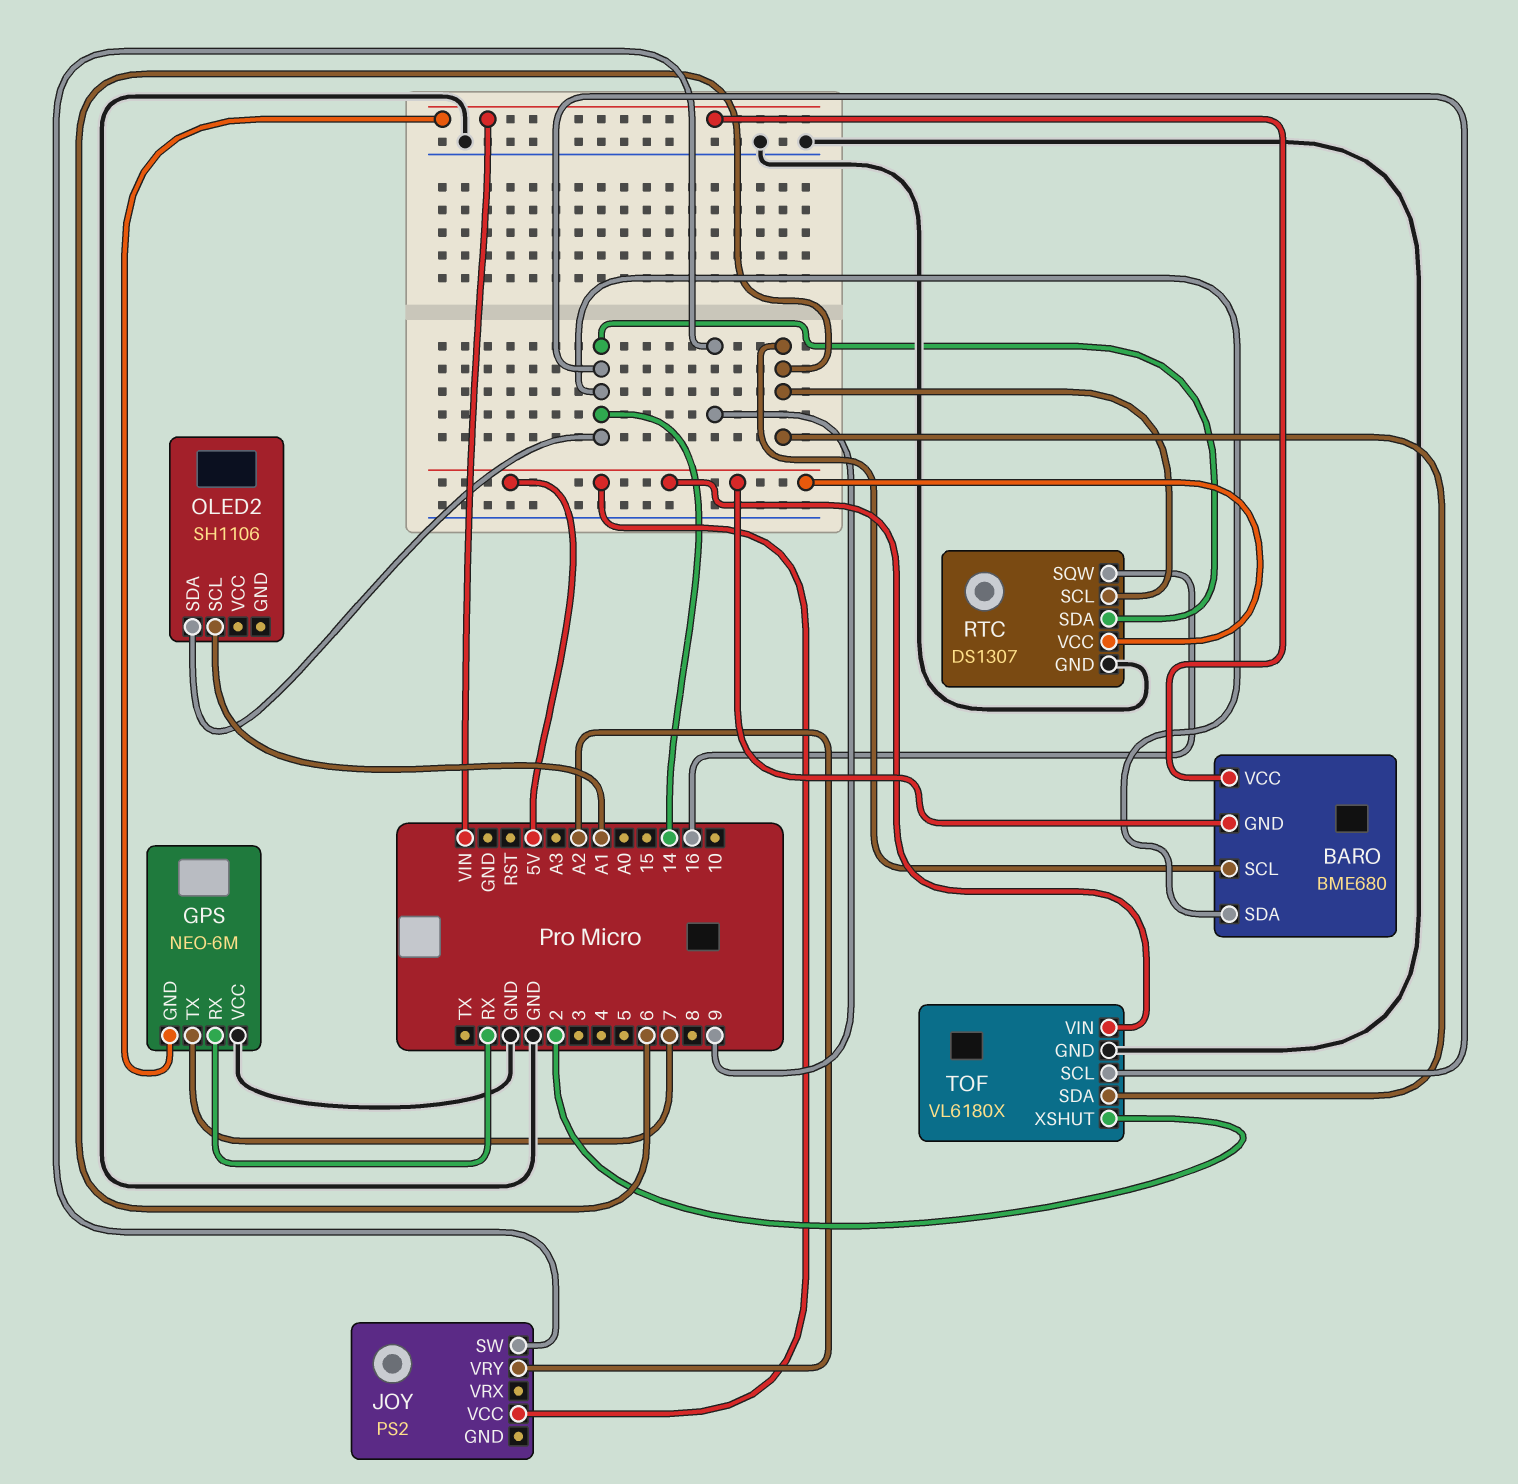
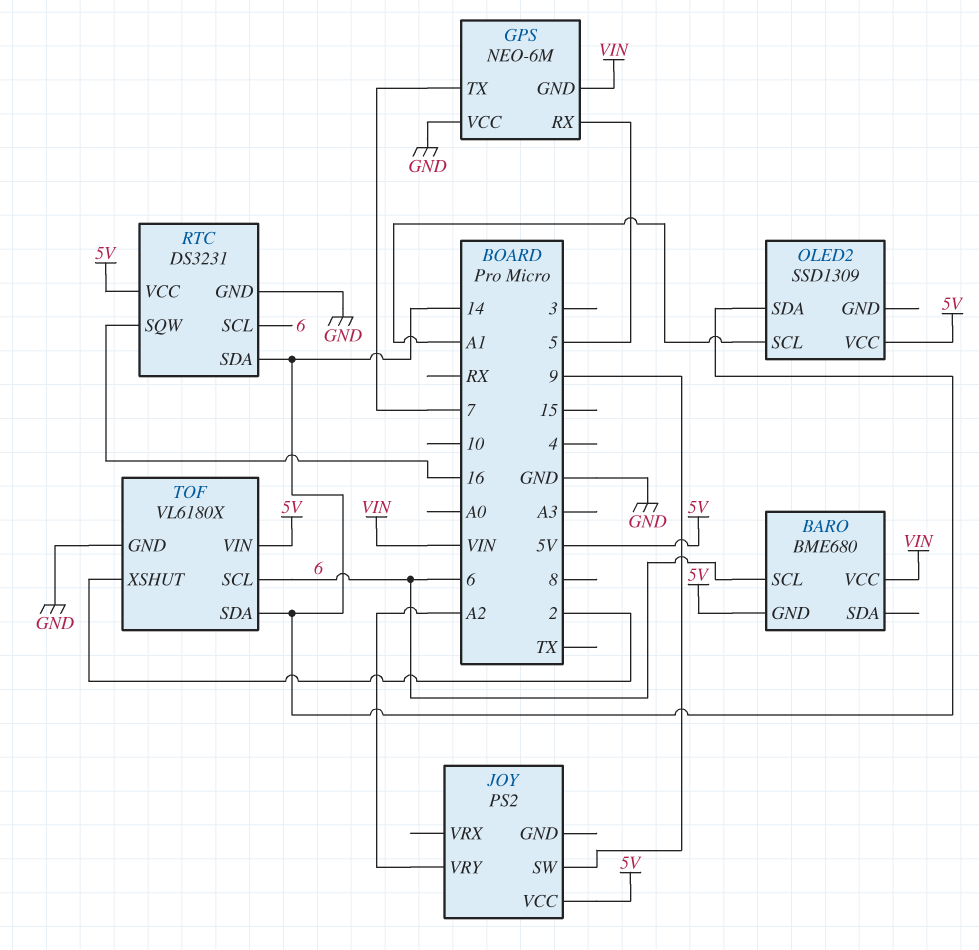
BARO pin SDA: 14 -> none
GPS pin RX: RX -> 5
OLED2: SH1106 -> SSD1309
OLED2 pin VCC: none -> 5V
RTC: DS1307 -> DS3231
TOF pin SCL: 14 -> 6
TOF pin SDA: 6 -> 14

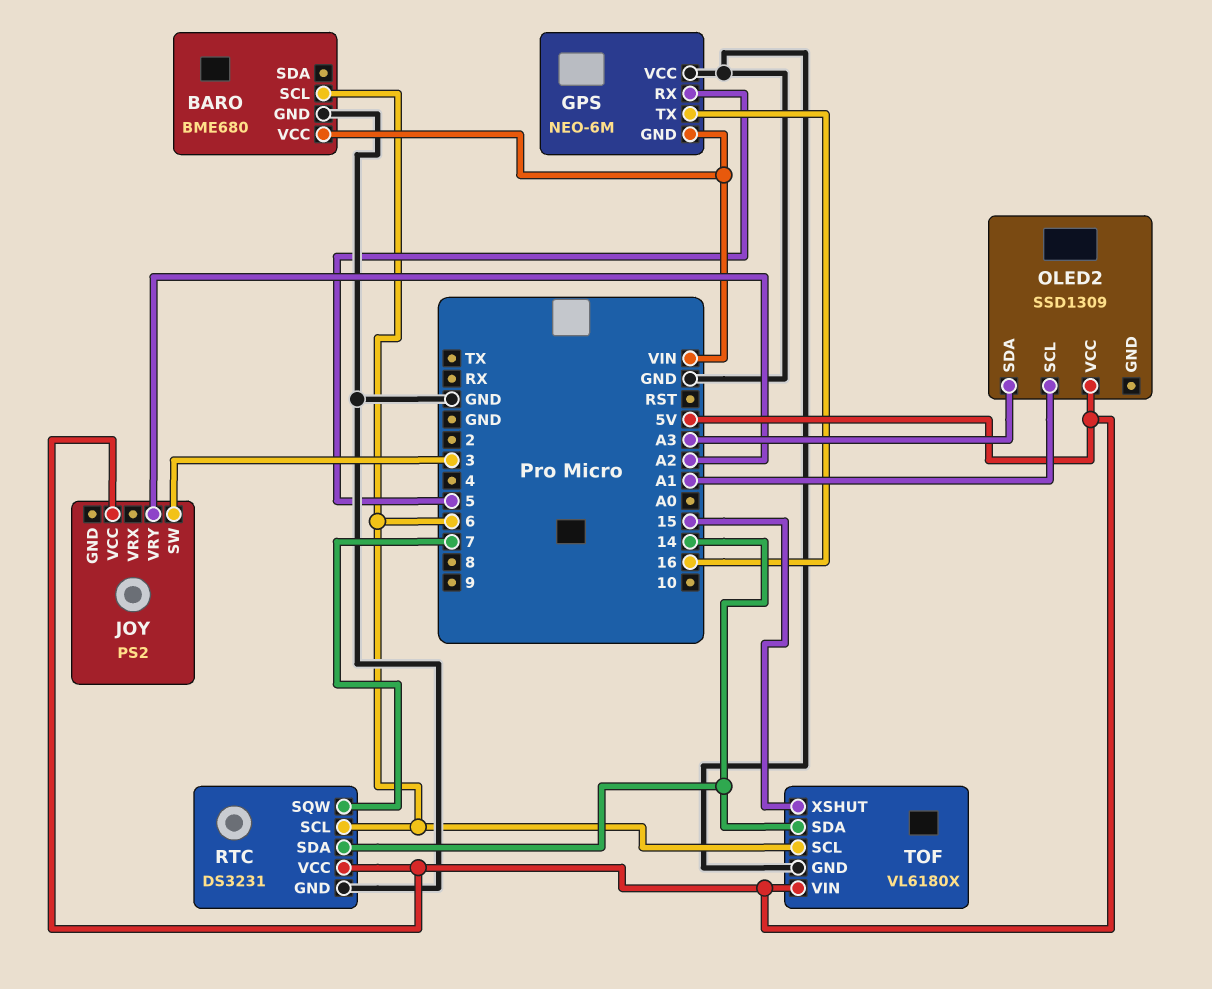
BARO pin GND: 5V -> GND
GPS pin TX: 7 -> 16
JOY pin SW: 9 -> 3
OLED2 pin SDA: 14 -> A3
RTC pin SQW: 16 -> 7
TOF pin XSHUT: 2 -> 15

